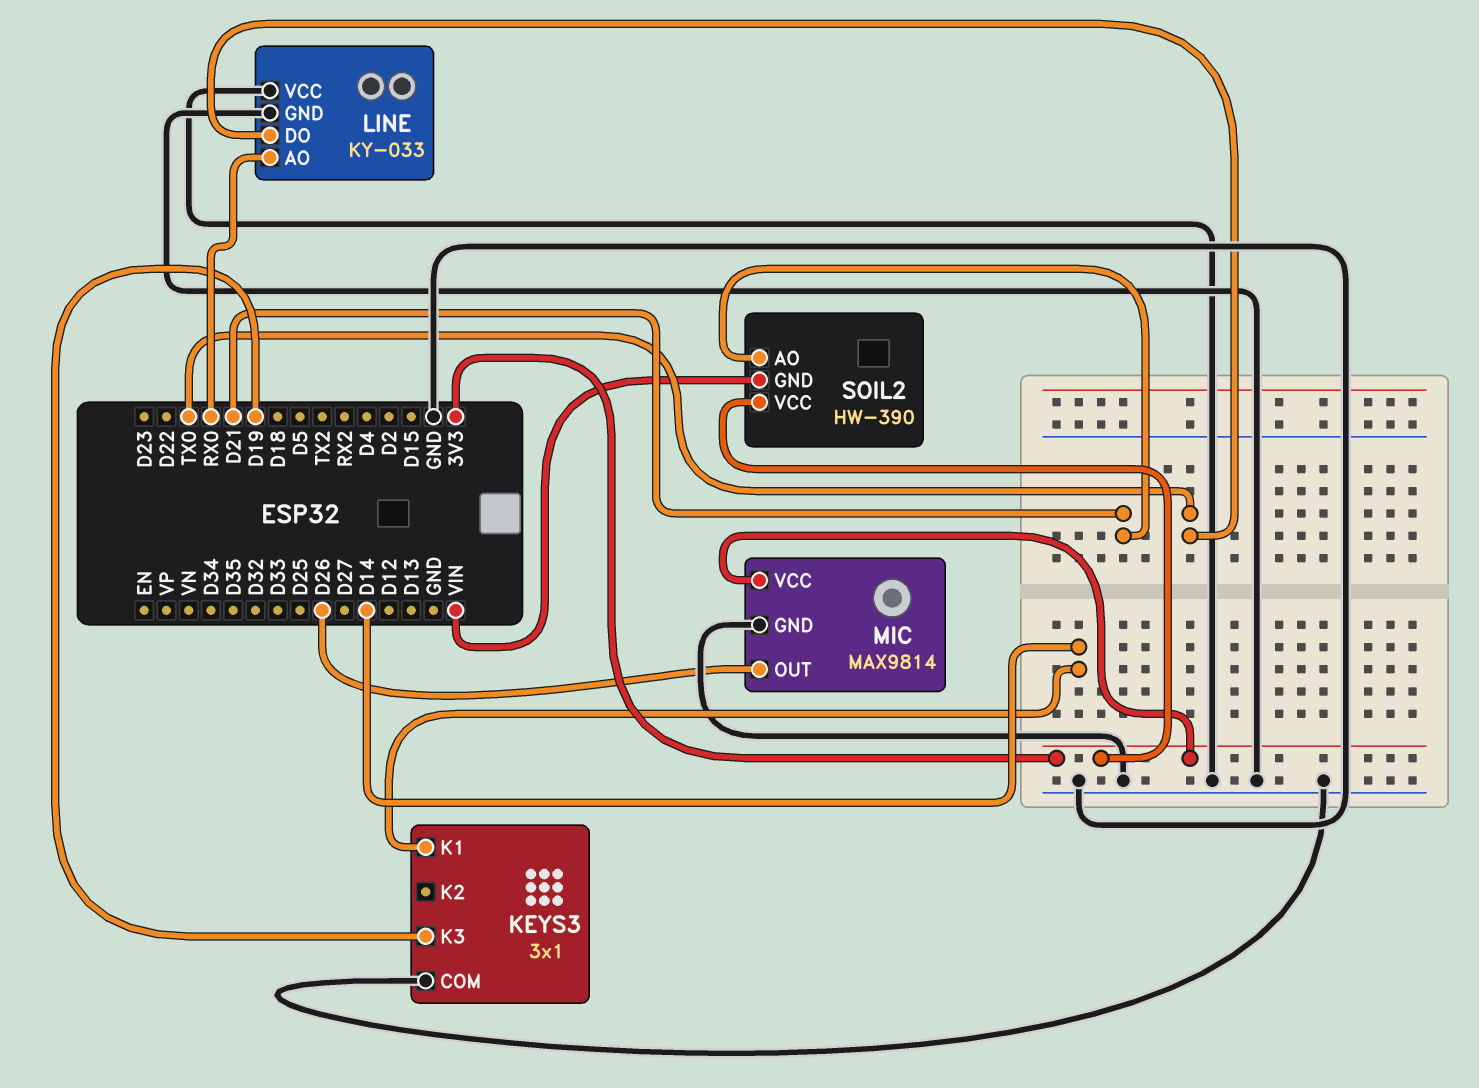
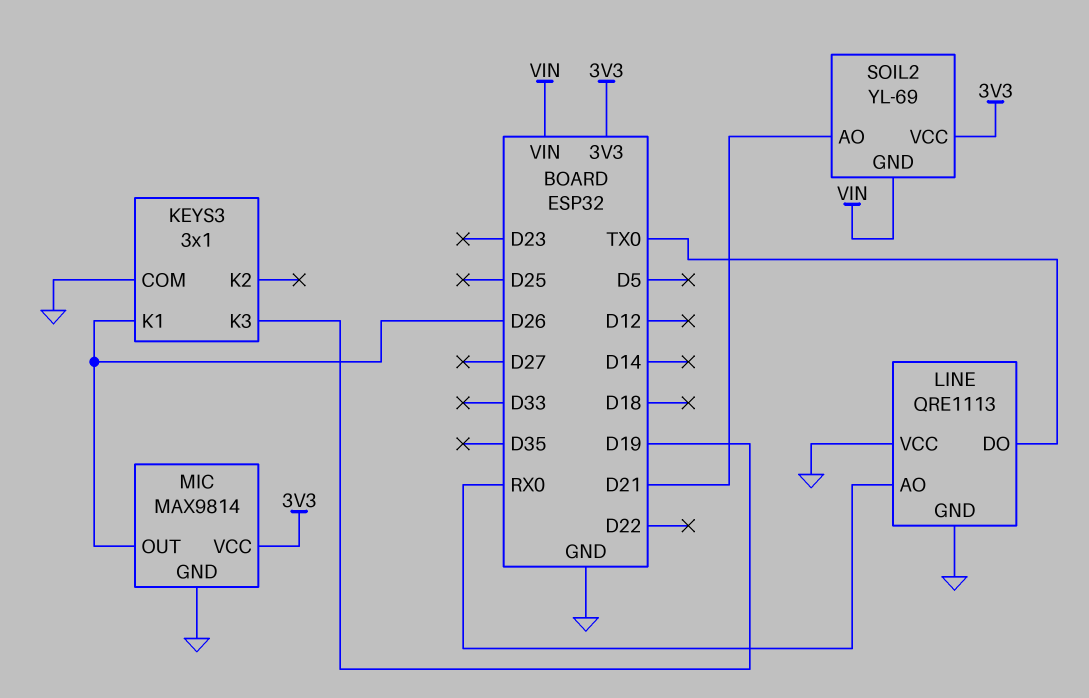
KEYS3 pin K1: D14 -> D26
LINE: KY-033 -> QRE1113
SOIL2: HW-390 -> YL-69

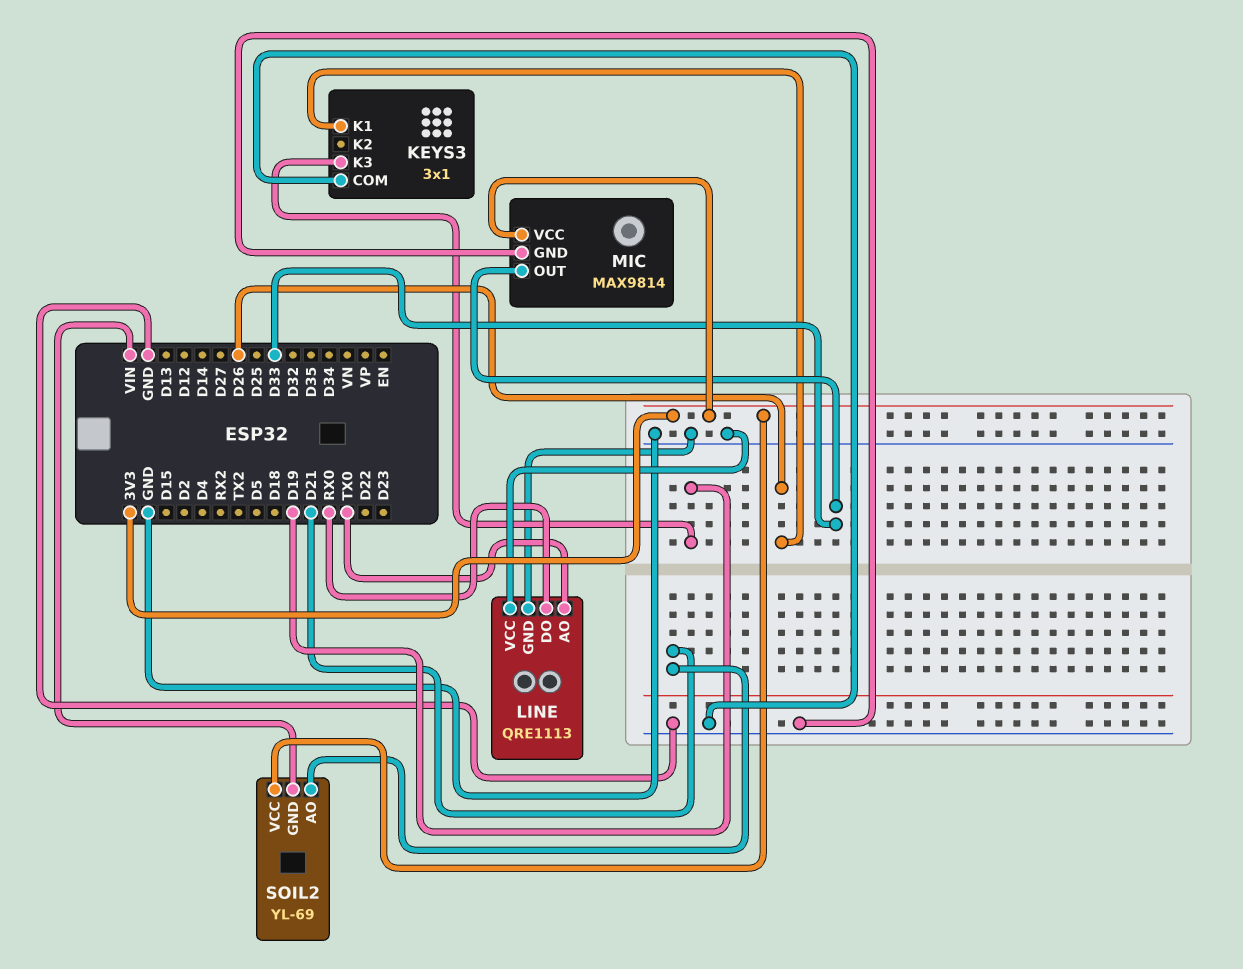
LINE pin AO: RX0 -> TX0
LINE pin DO: TX0 -> RX0
MIC pin OUT: D26 -> D33

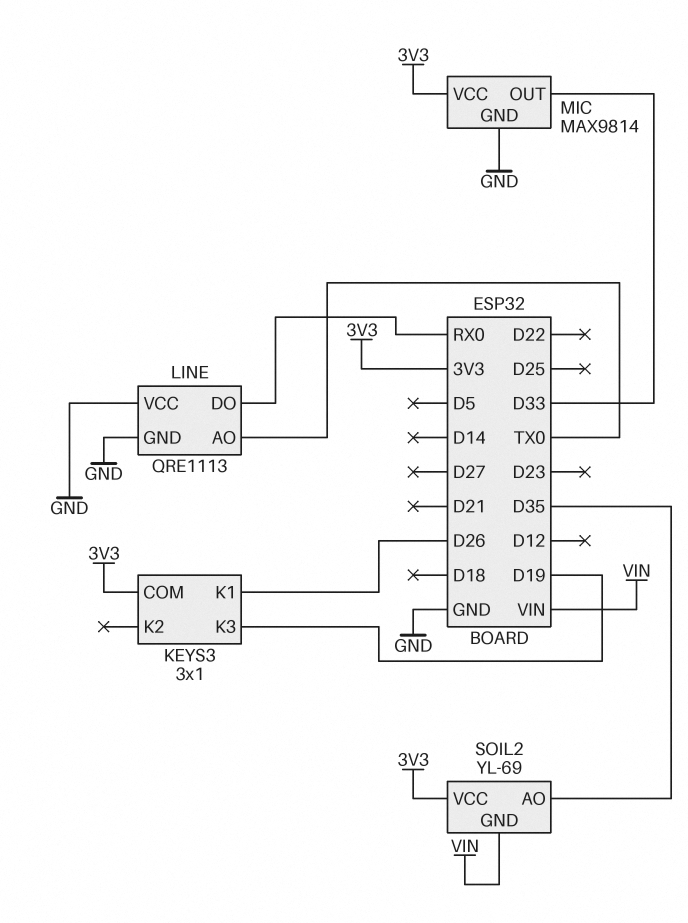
KEYS3 pin COM: GND -> 3V3
SOIL2 pin AO: D21 -> D35

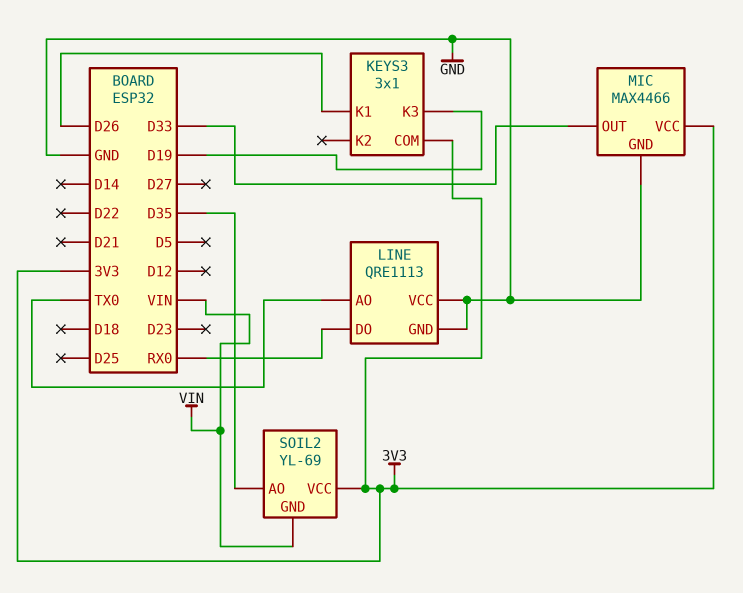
MIC: MAX9814 -> MAX4466

